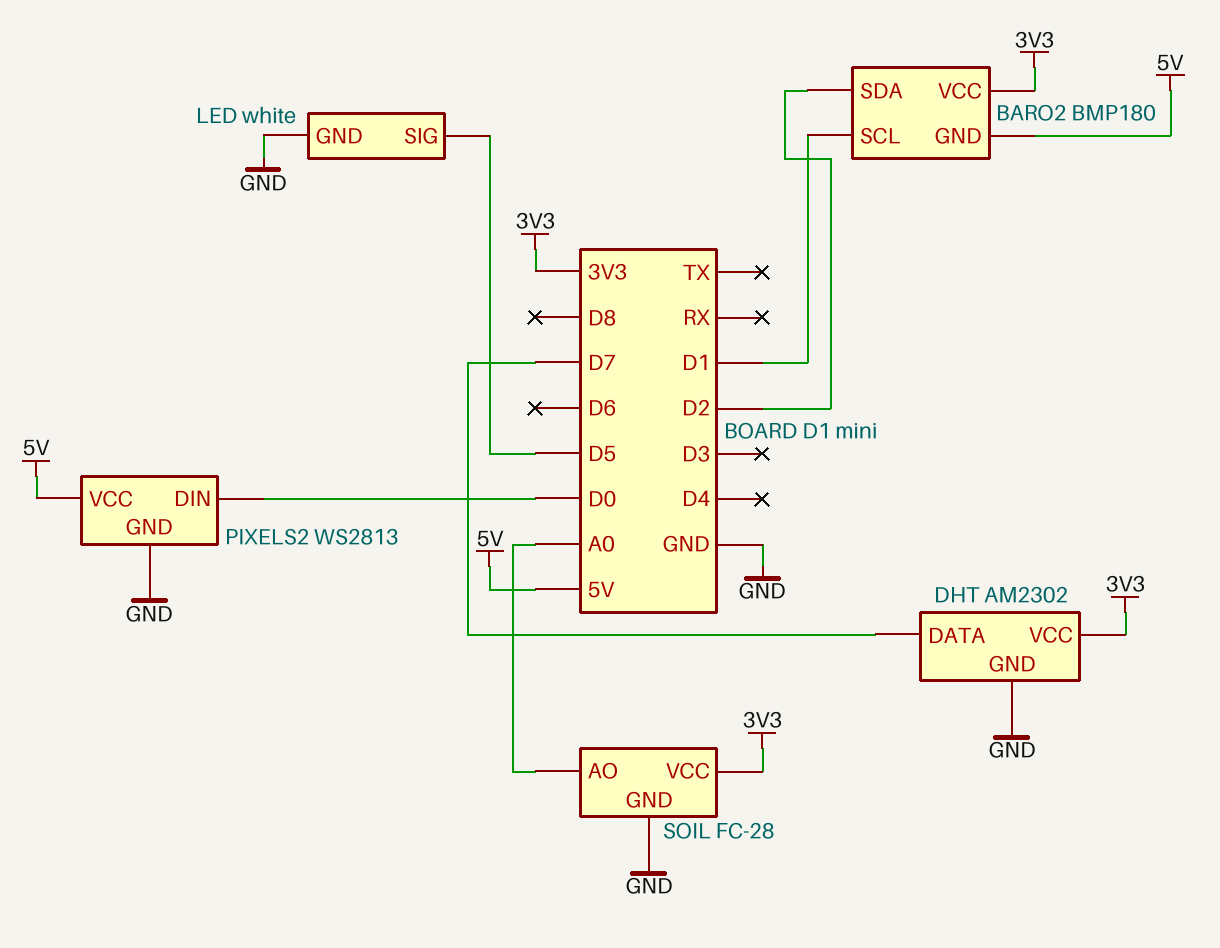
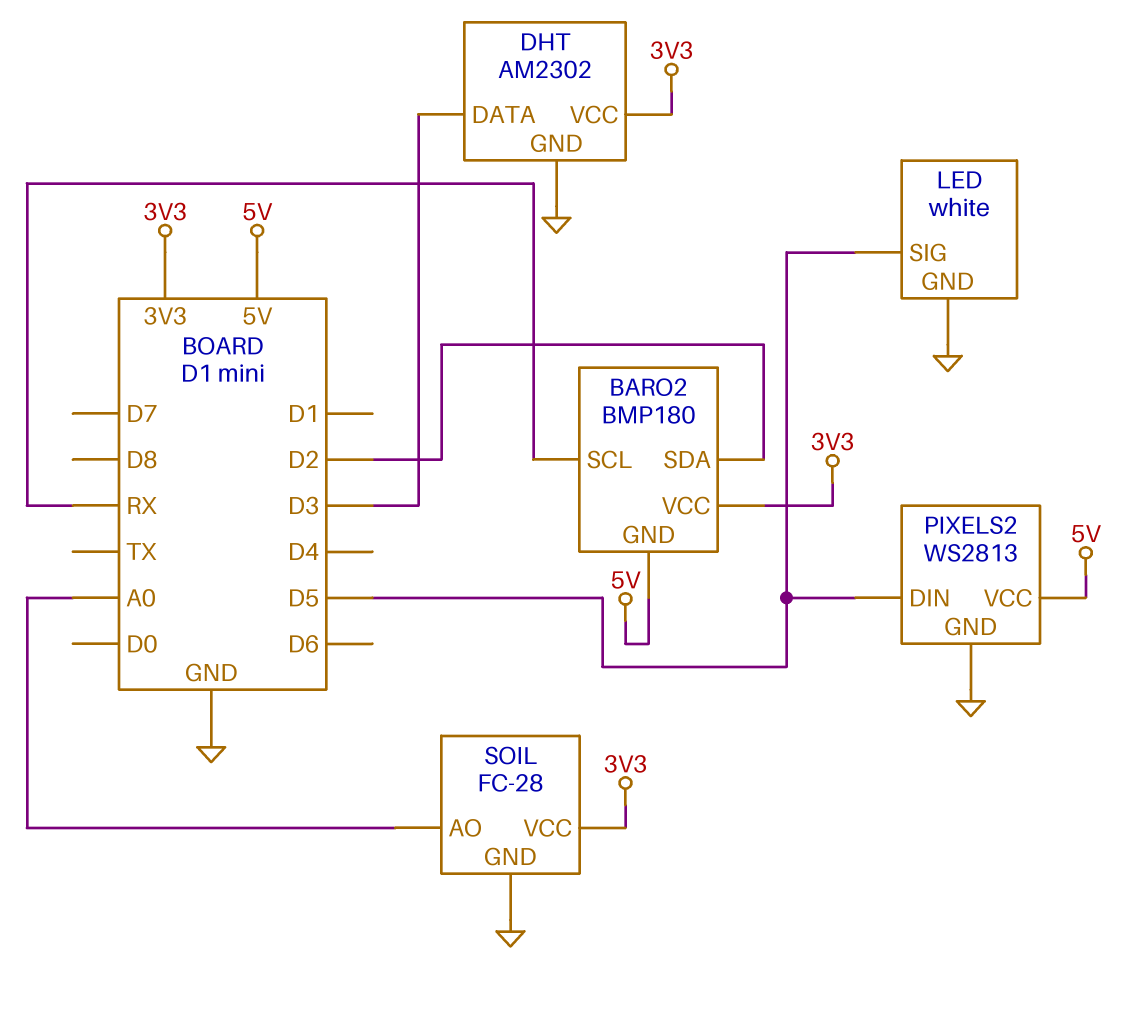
BARO2 pin SCL: D1 -> RX
DHT pin DATA: D7 -> D3
PIXELS2 pin DIN: D0 -> D5

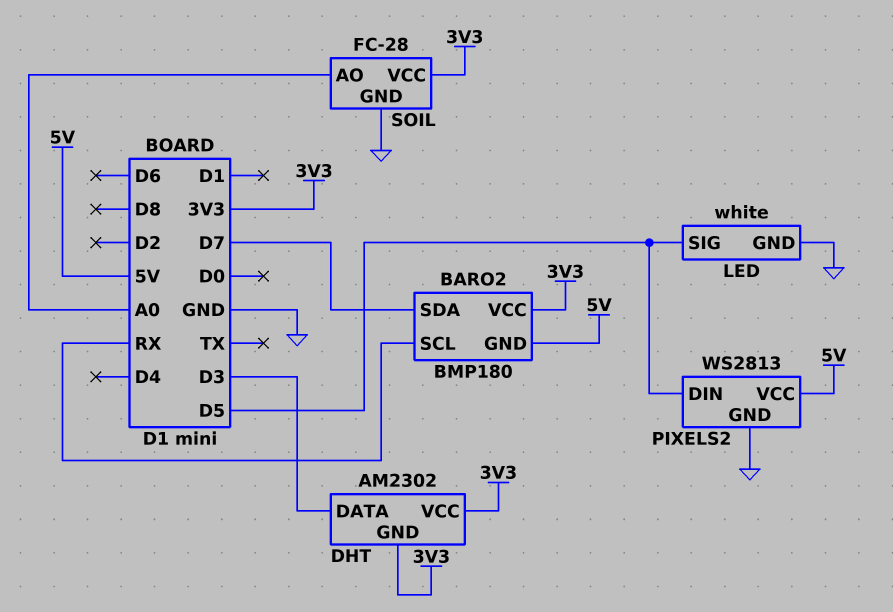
BARO2 pin SDA: D2 -> D7
DHT pin GND: GND -> 3V3

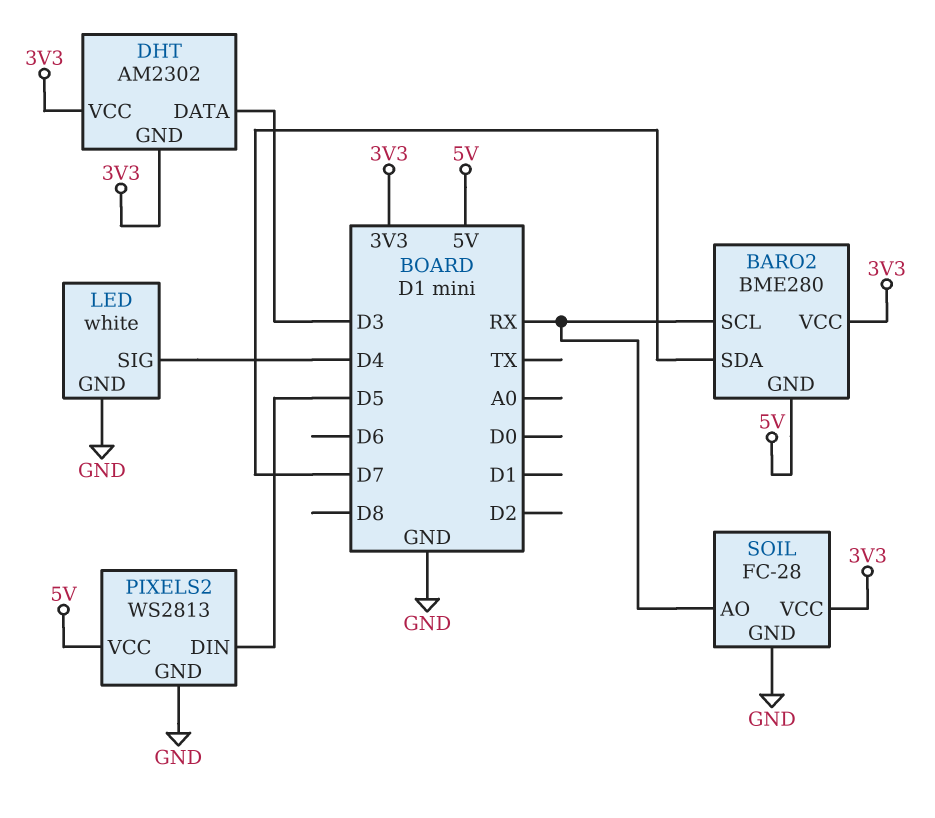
BARO2: BMP180 -> BME280
LED pin SIG: D5 -> D4
SOIL pin AO: A0 -> RX

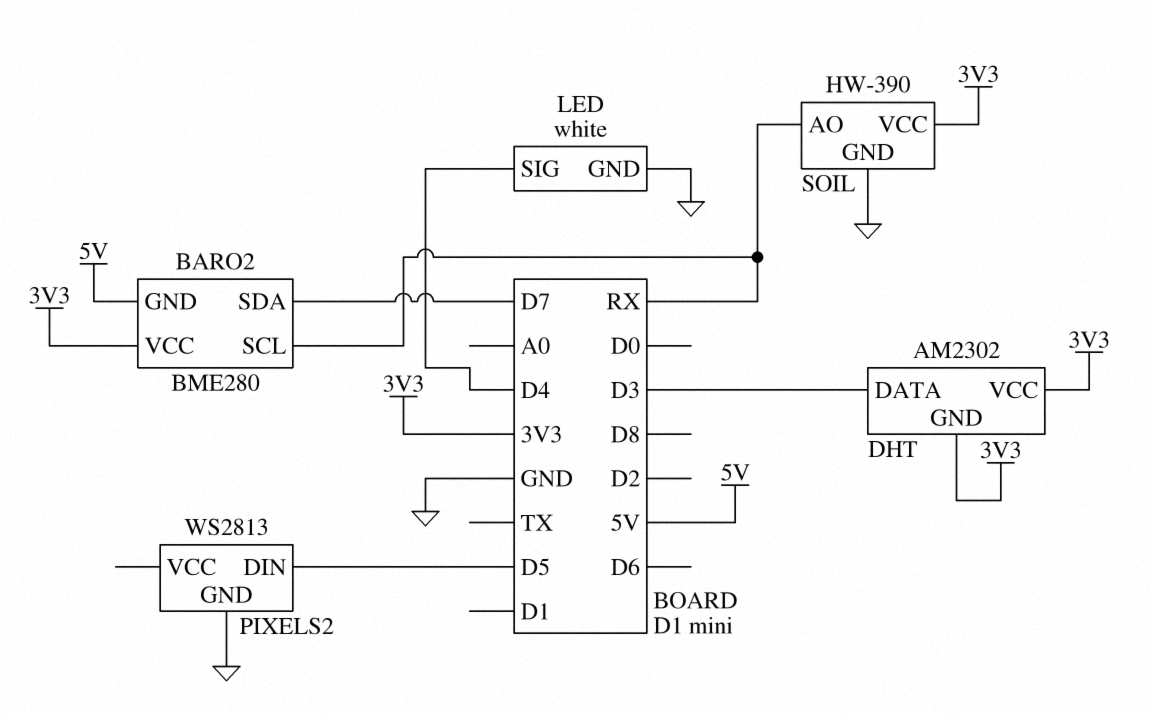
PIXELS2 pin VCC: 5V -> none
SOIL: FC-28 -> HW-390

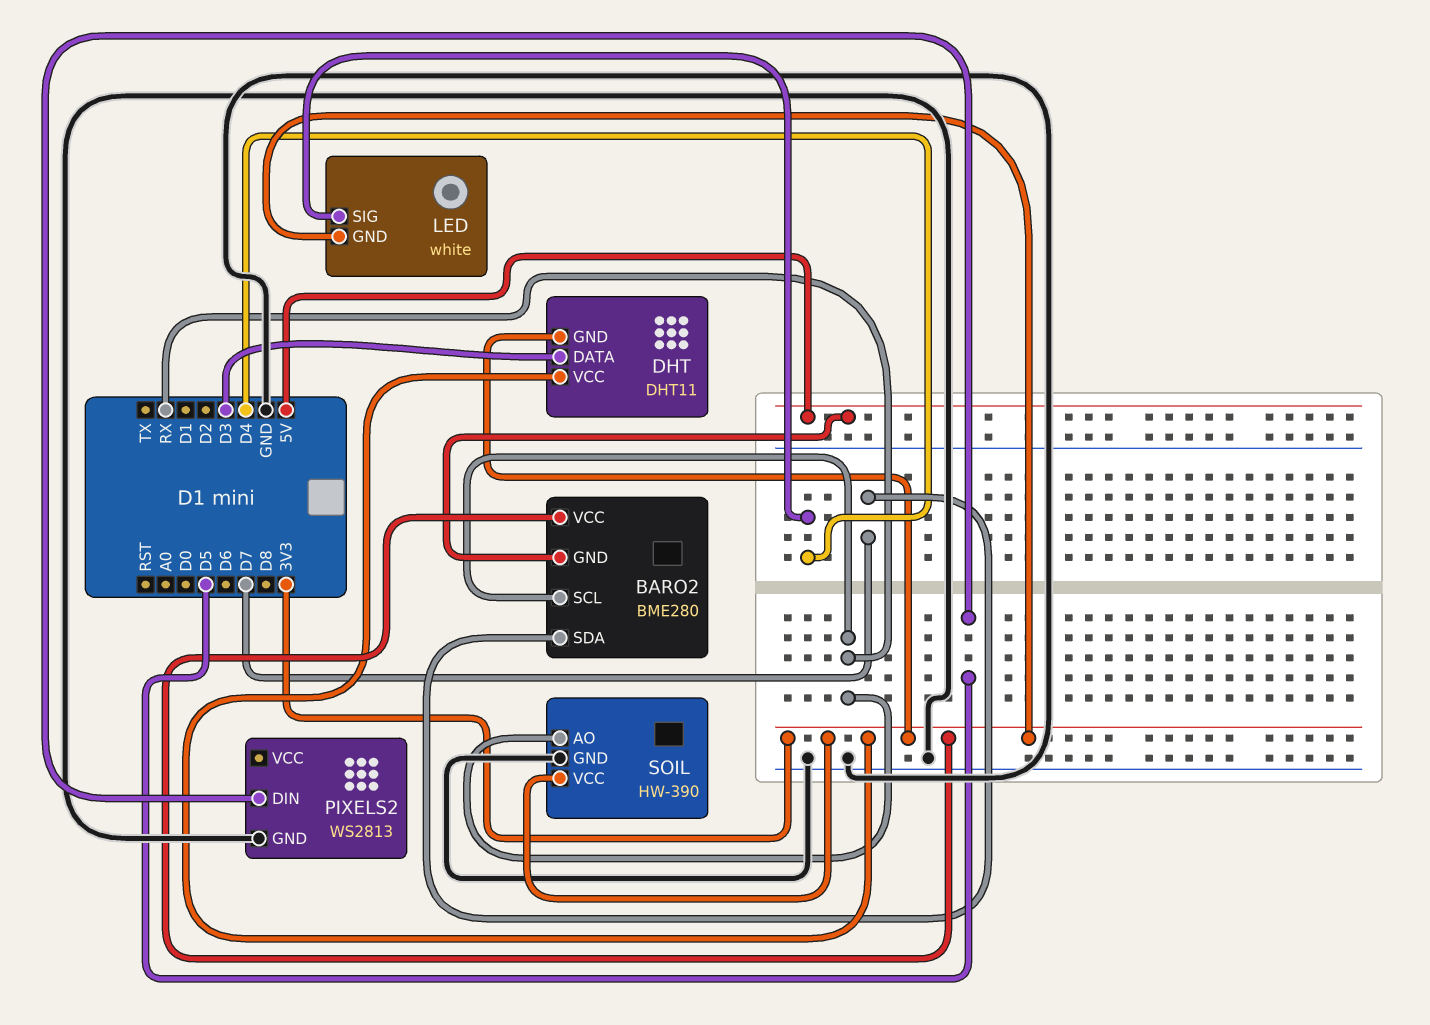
DHT: AM2302 -> DHT11
LED pin GND: GND -> 3V3

